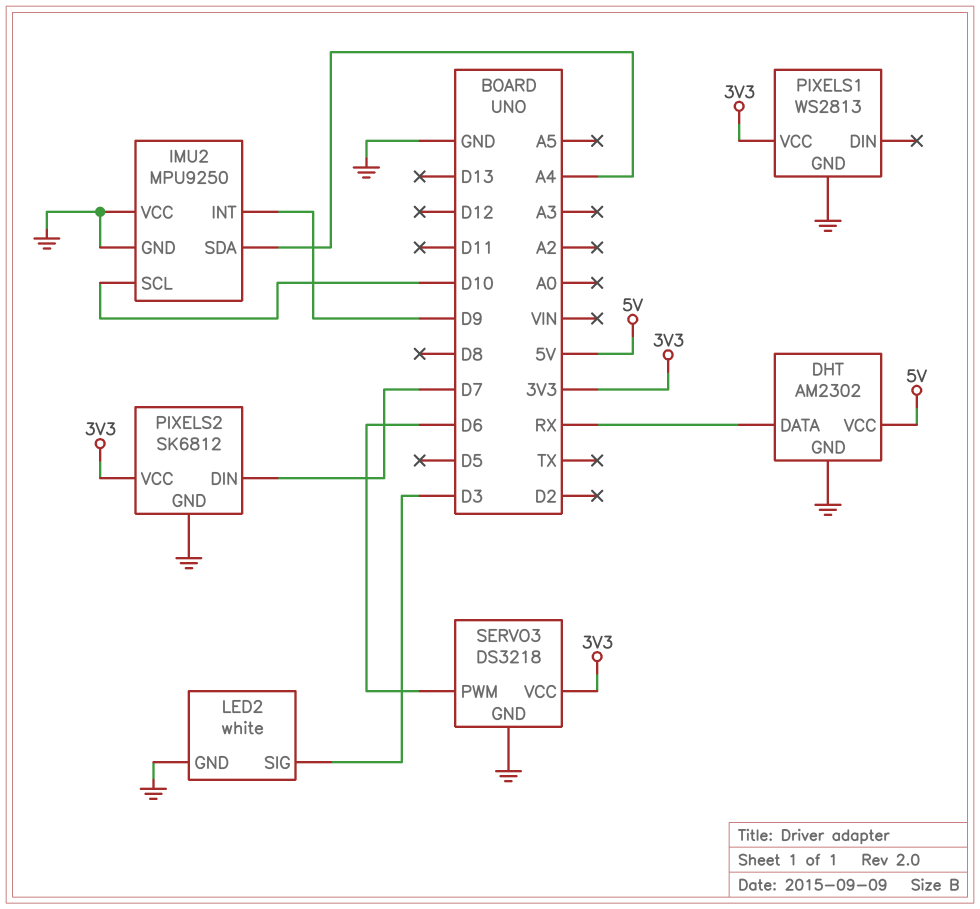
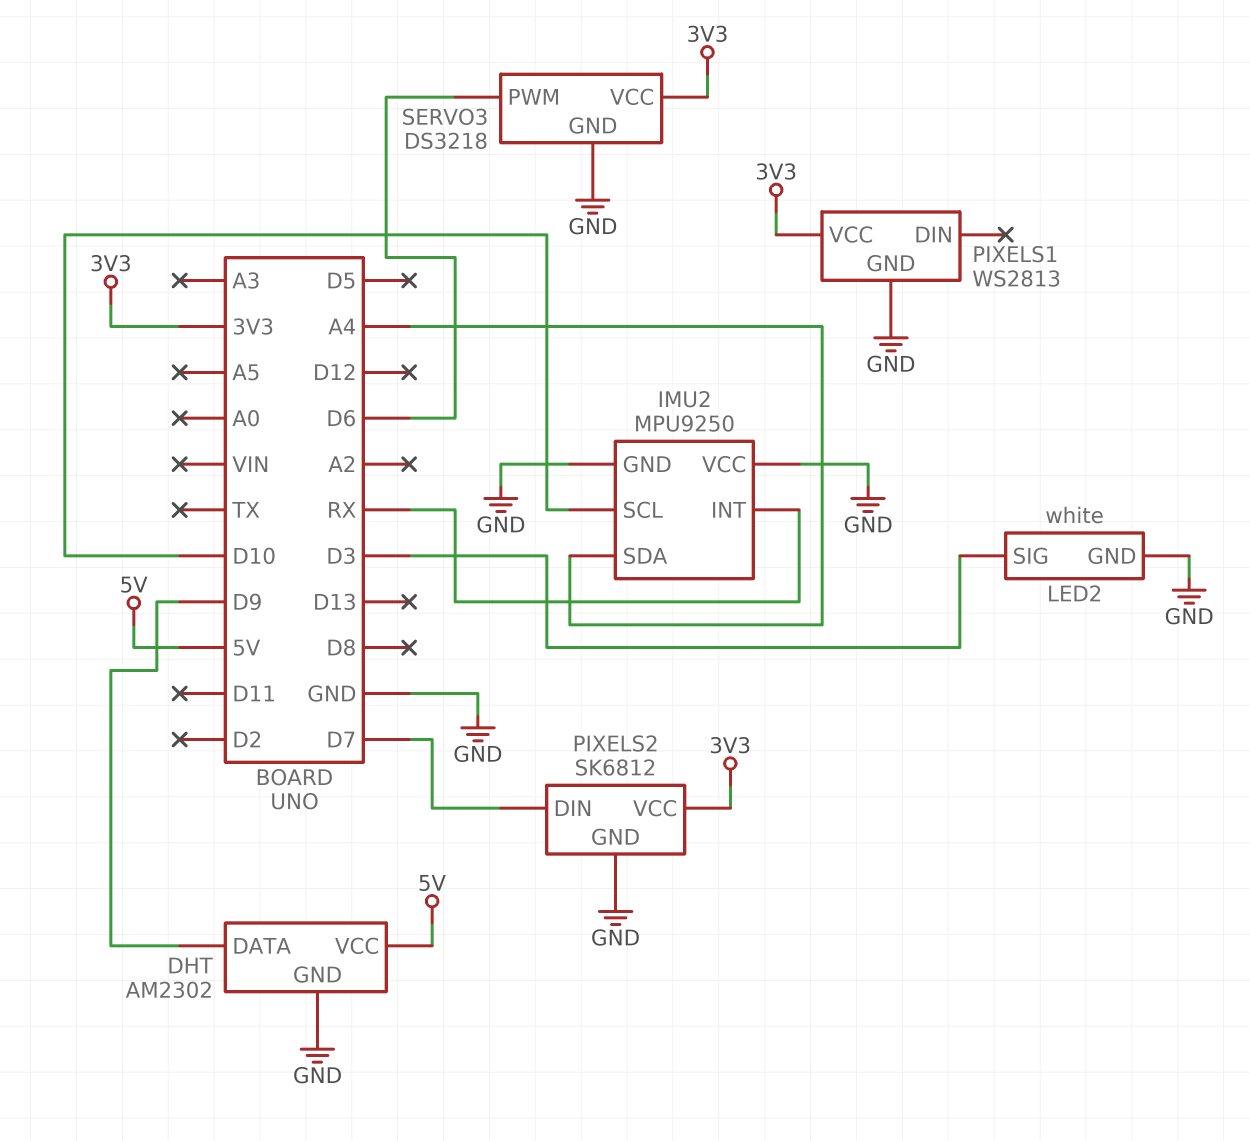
DHT pin DATA: RX -> D9
IMU2 pin INT: D9 -> RX

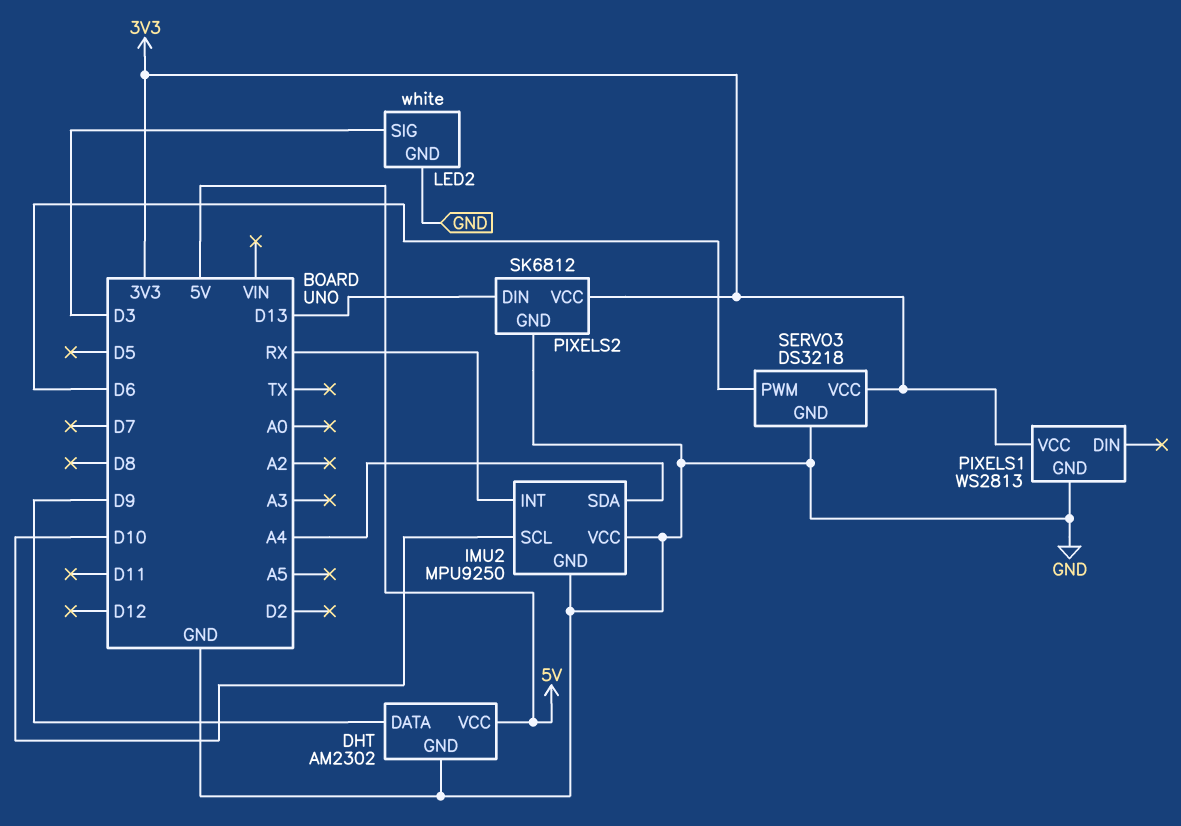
PIXELS2 pin DIN: D7 -> D13

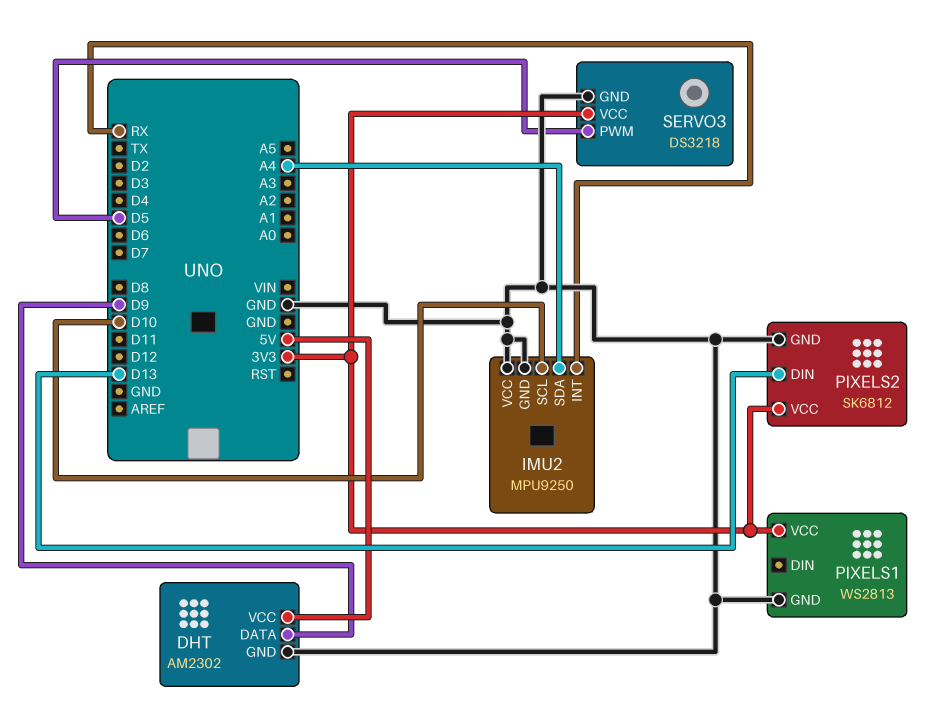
LED2: white -> none
LED2 pin GND: GND -> none
LED2 pin SIG: D3 -> none
SERVO3 pin PWM: D6 -> D5

